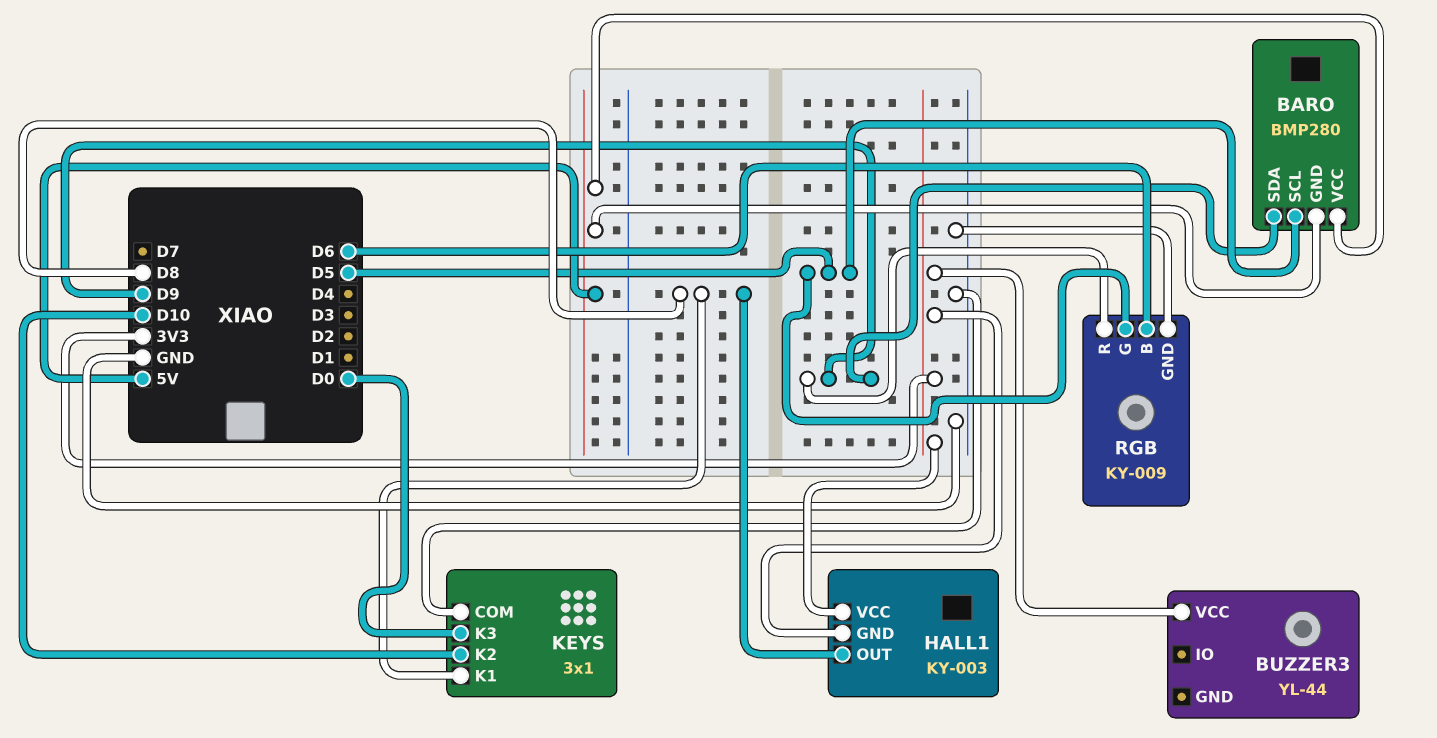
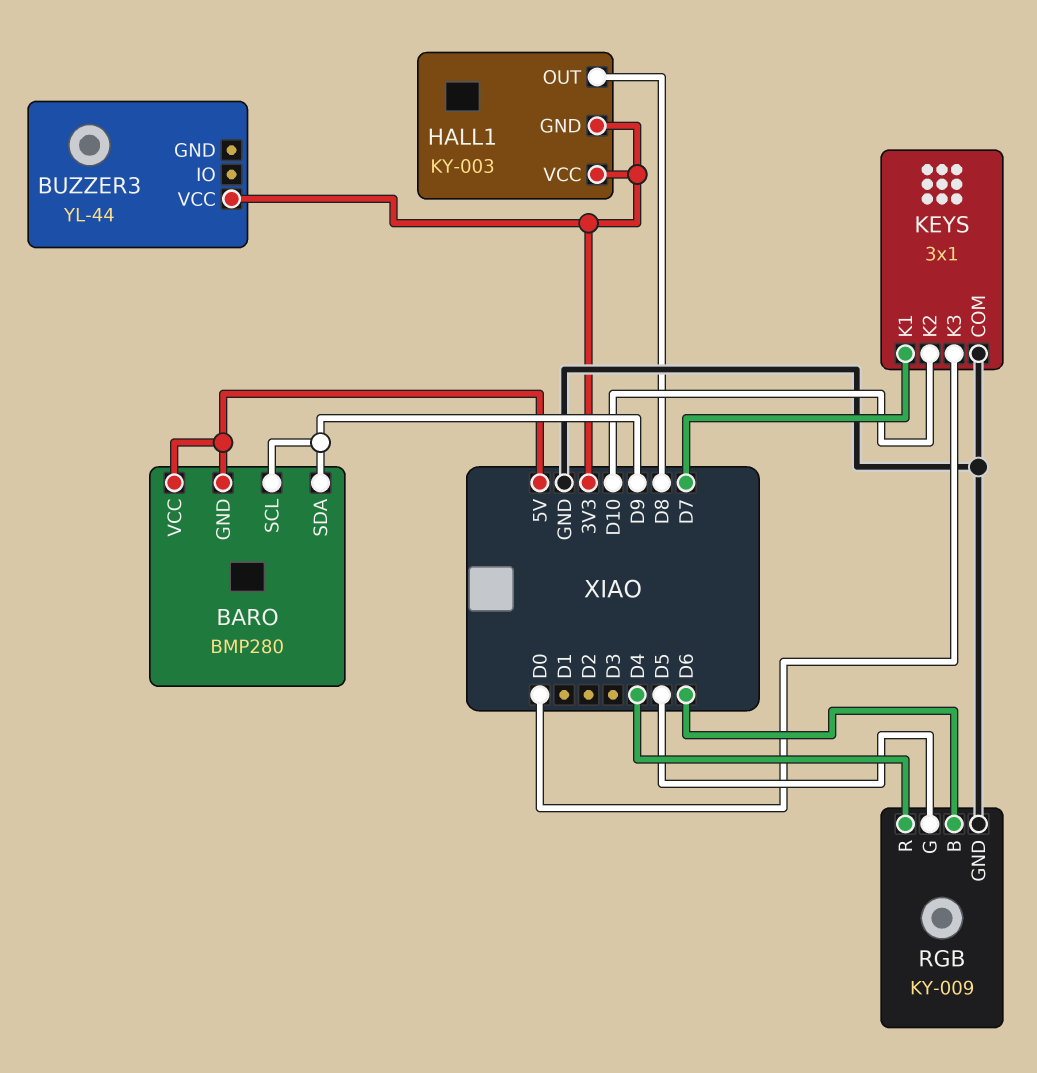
BARO pin SCL: D5 -> D9
KEYS pin K1: D8 -> D7
RGB pin R: D9 -> D4

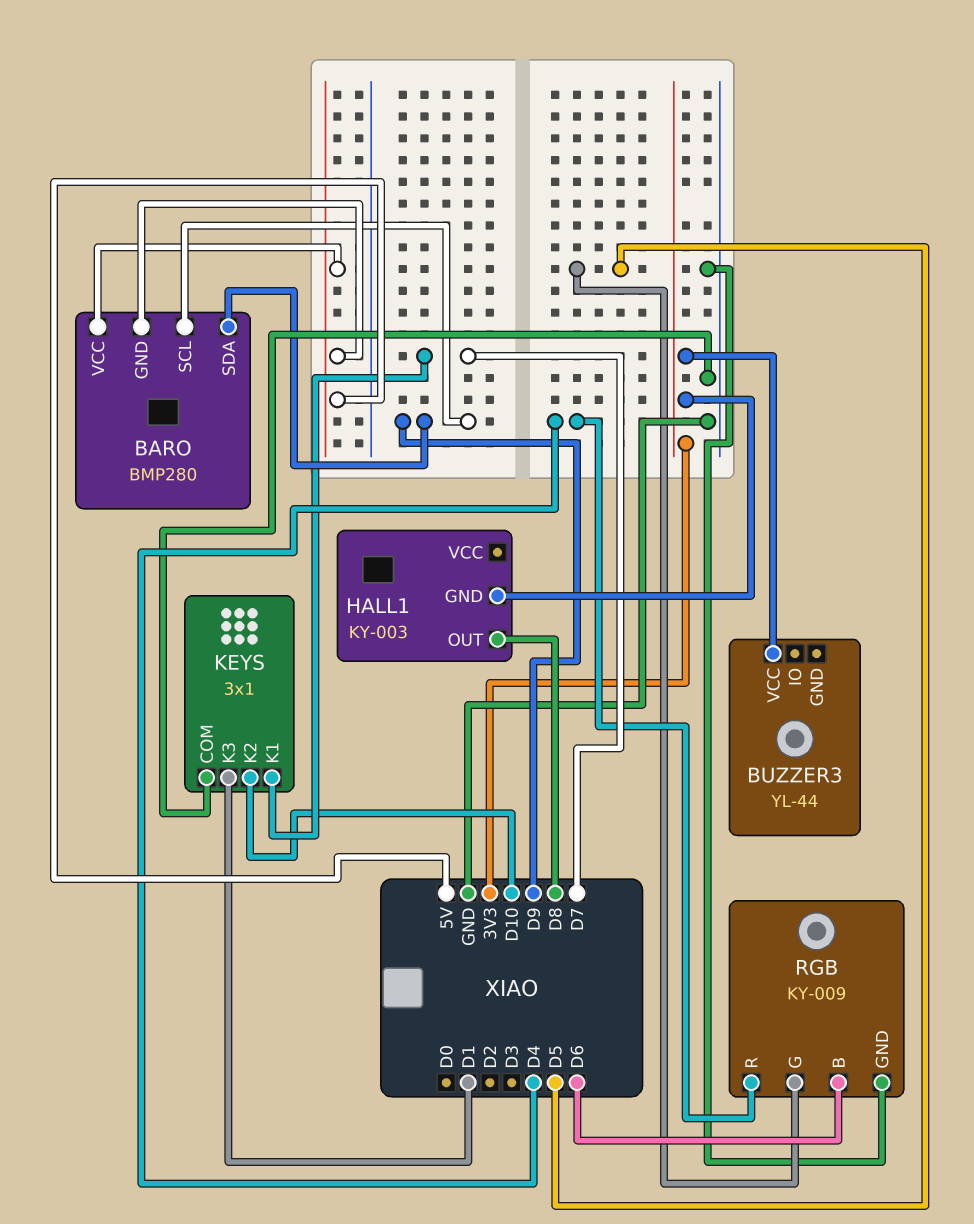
HALL1 pin VCC: 3V3 -> none
KEYS pin K3: D0 -> D1

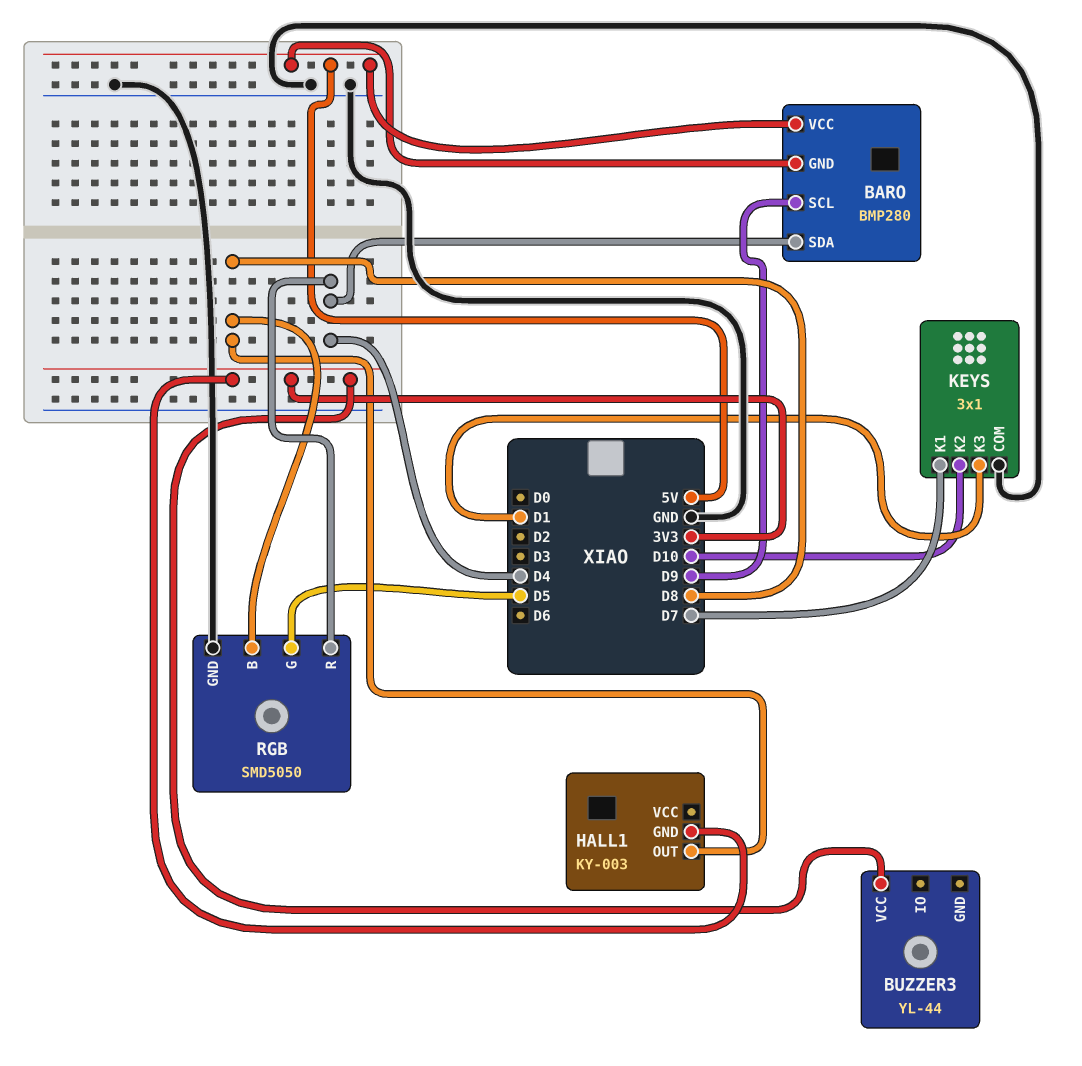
BARO pin SDA: D9 -> D4
RGB: KY-009 -> SMD5050
RGB pin B: D6 -> D8

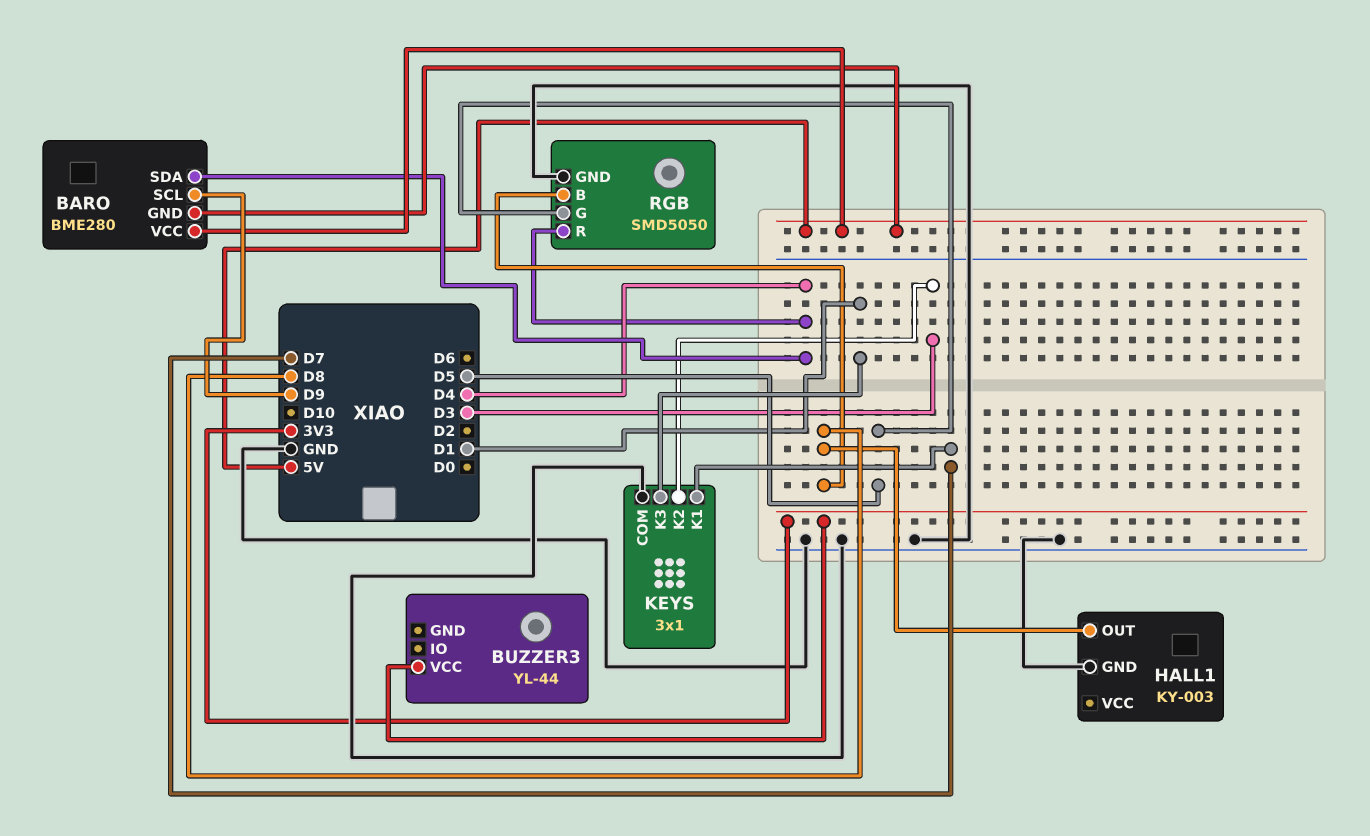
BARO: BMP280 -> BME280
HALL1 pin GND: 3V3 -> GND
KEYS pin K2: D10 -> D3

